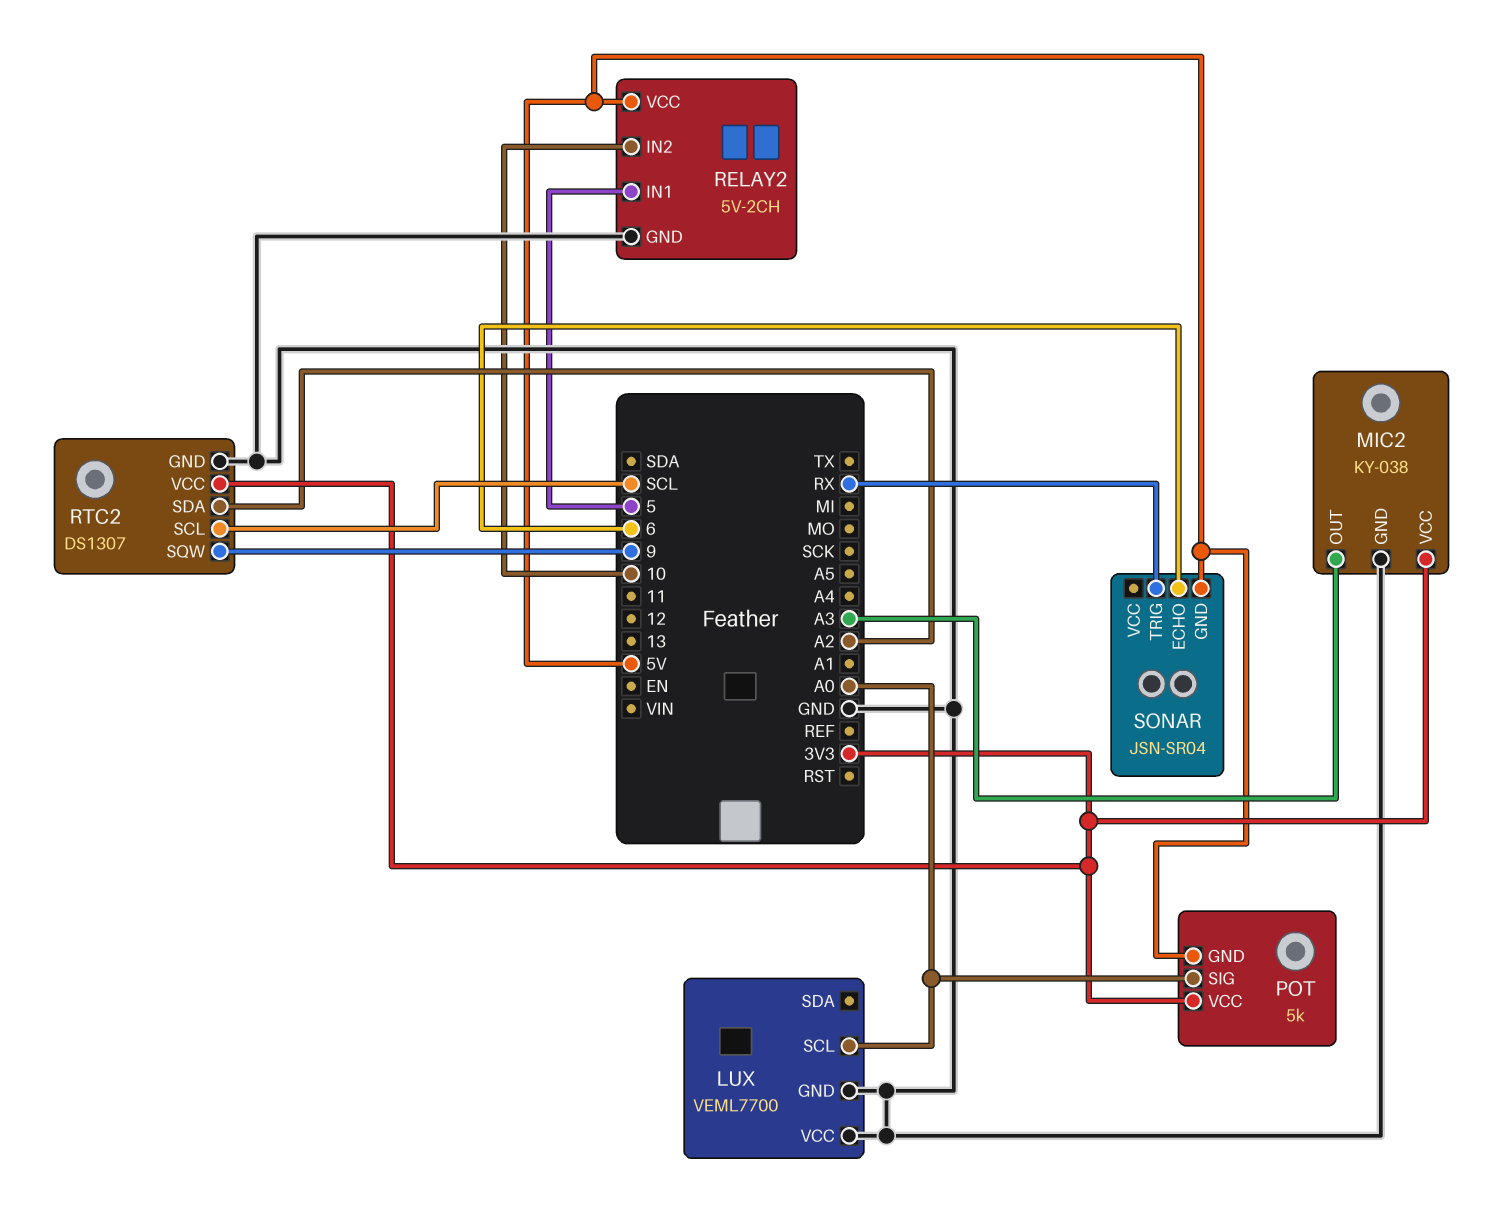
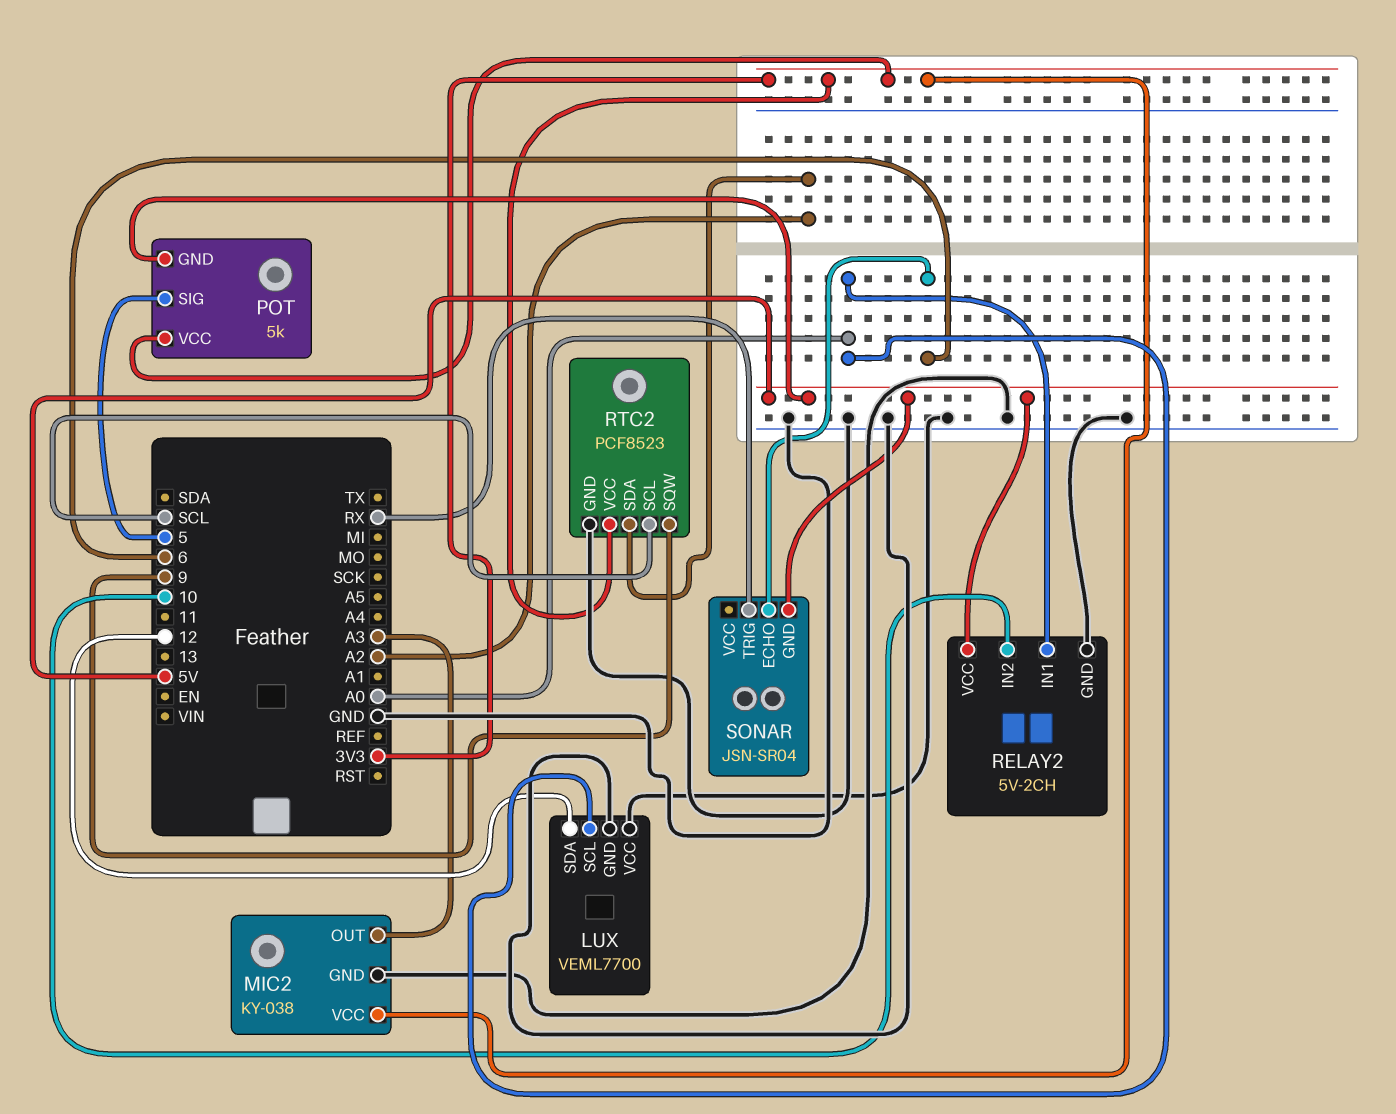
LUX pin SDA: none -> 12
POT pin SIG: A0 -> 5
RELAY2 pin IN1: 5 -> A0
RTC2: DS1307 -> PCF8523

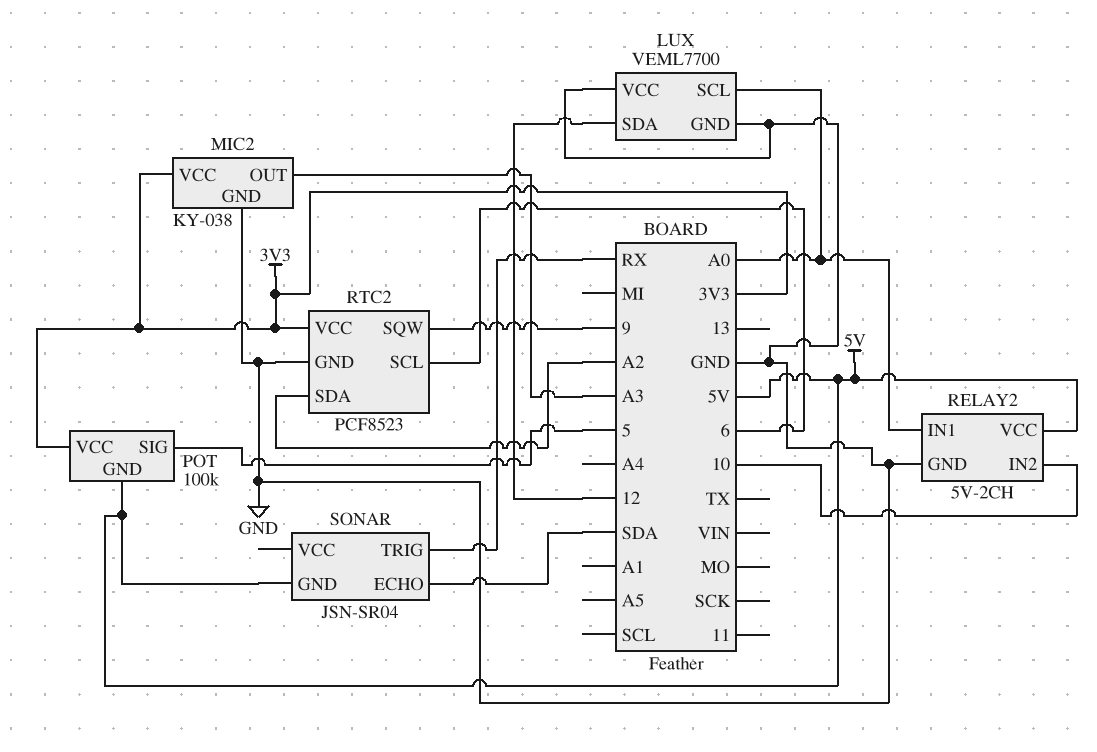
POT: 5k -> 100k
RTC2 pin SCL: SCL -> 6
SONAR pin ECHO: 6 -> SDA

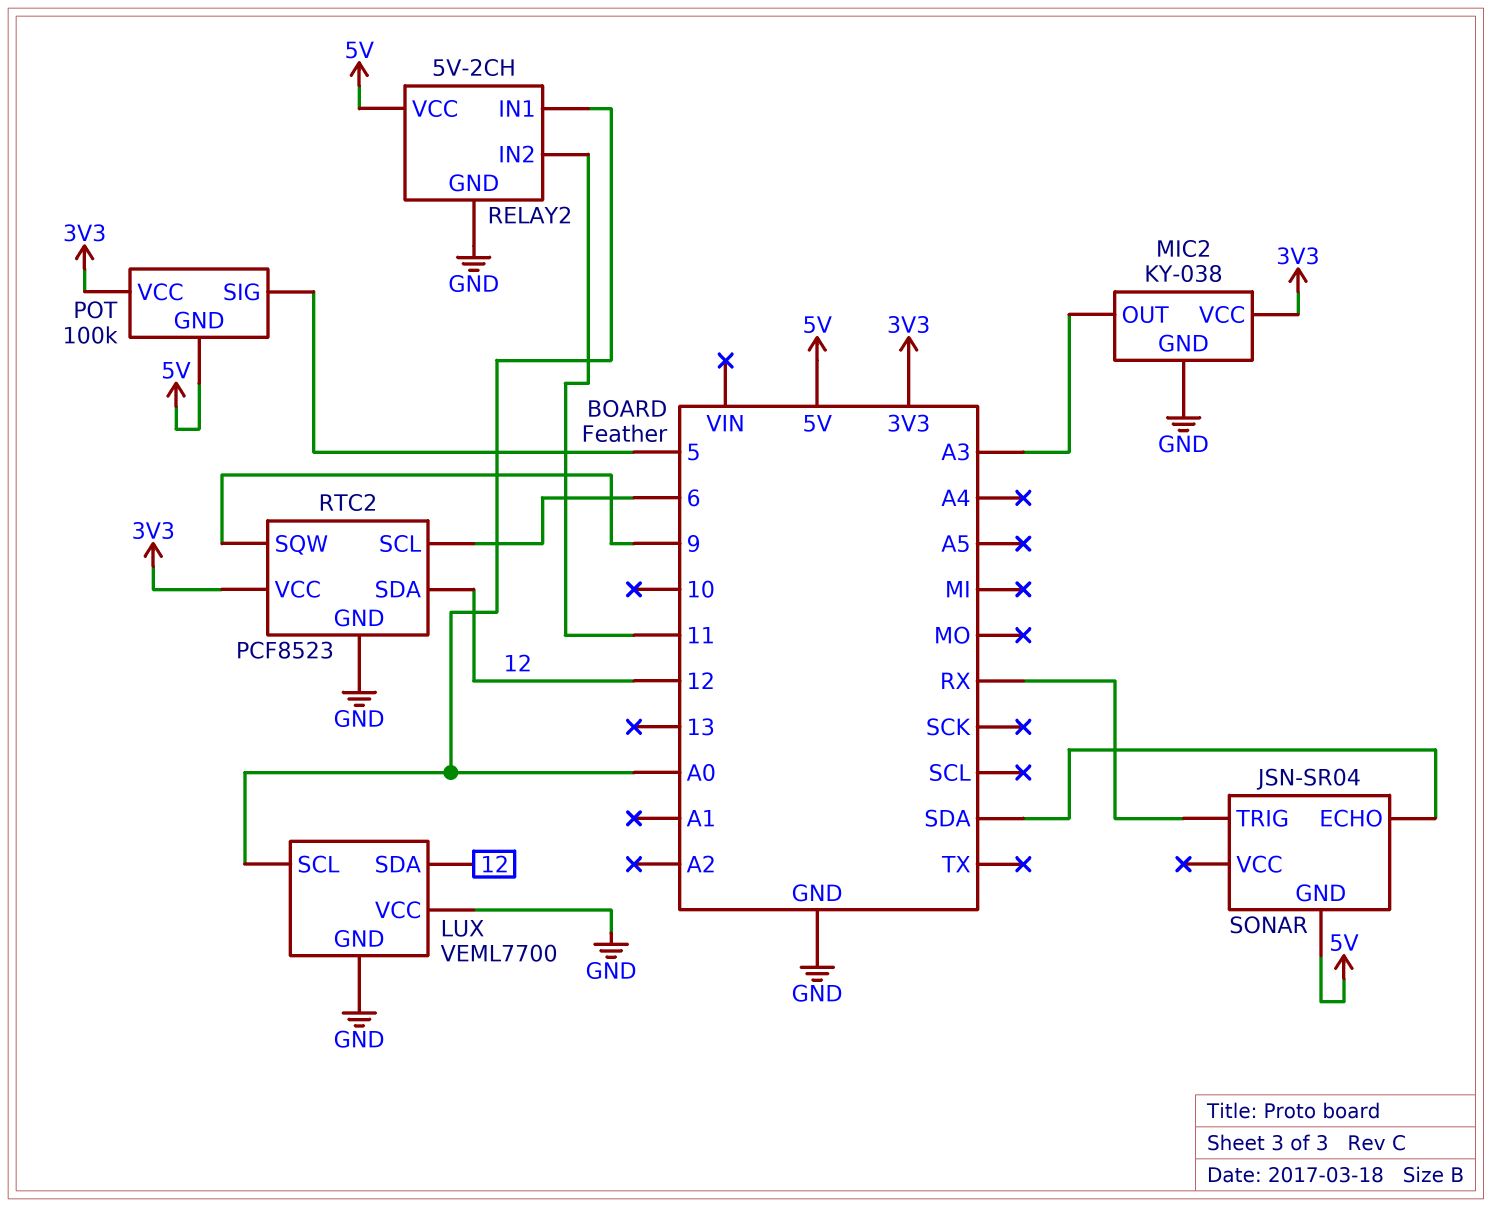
RELAY2 pin IN2: 10 -> 11
RTC2 pin SDA: A2 -> 12

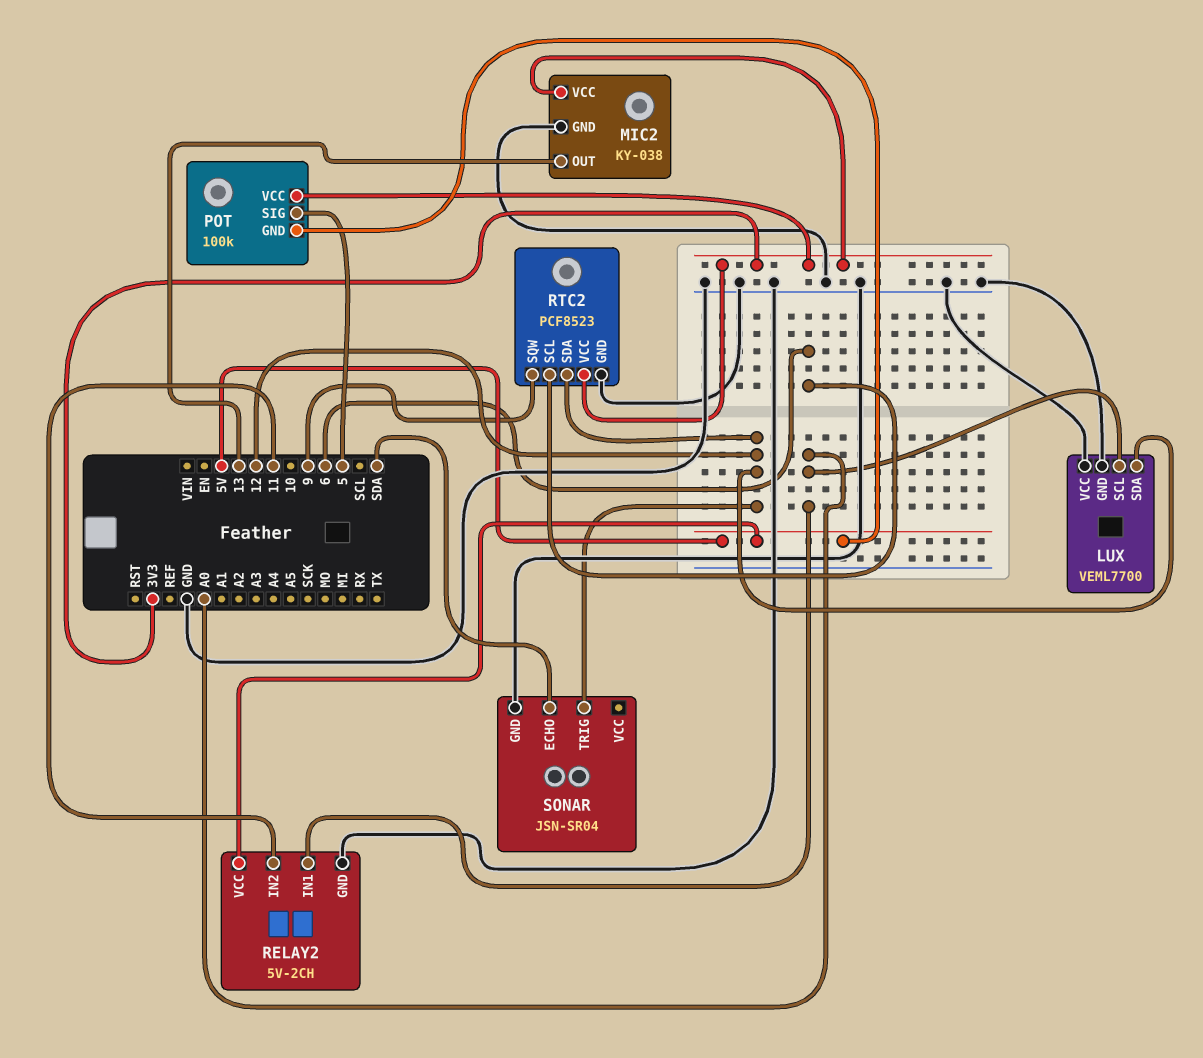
MIC2 pin OUT: A3 -> 13
SONAR pin GND: 5V -> GND
SONAR pin TRIG: RX -> 12

